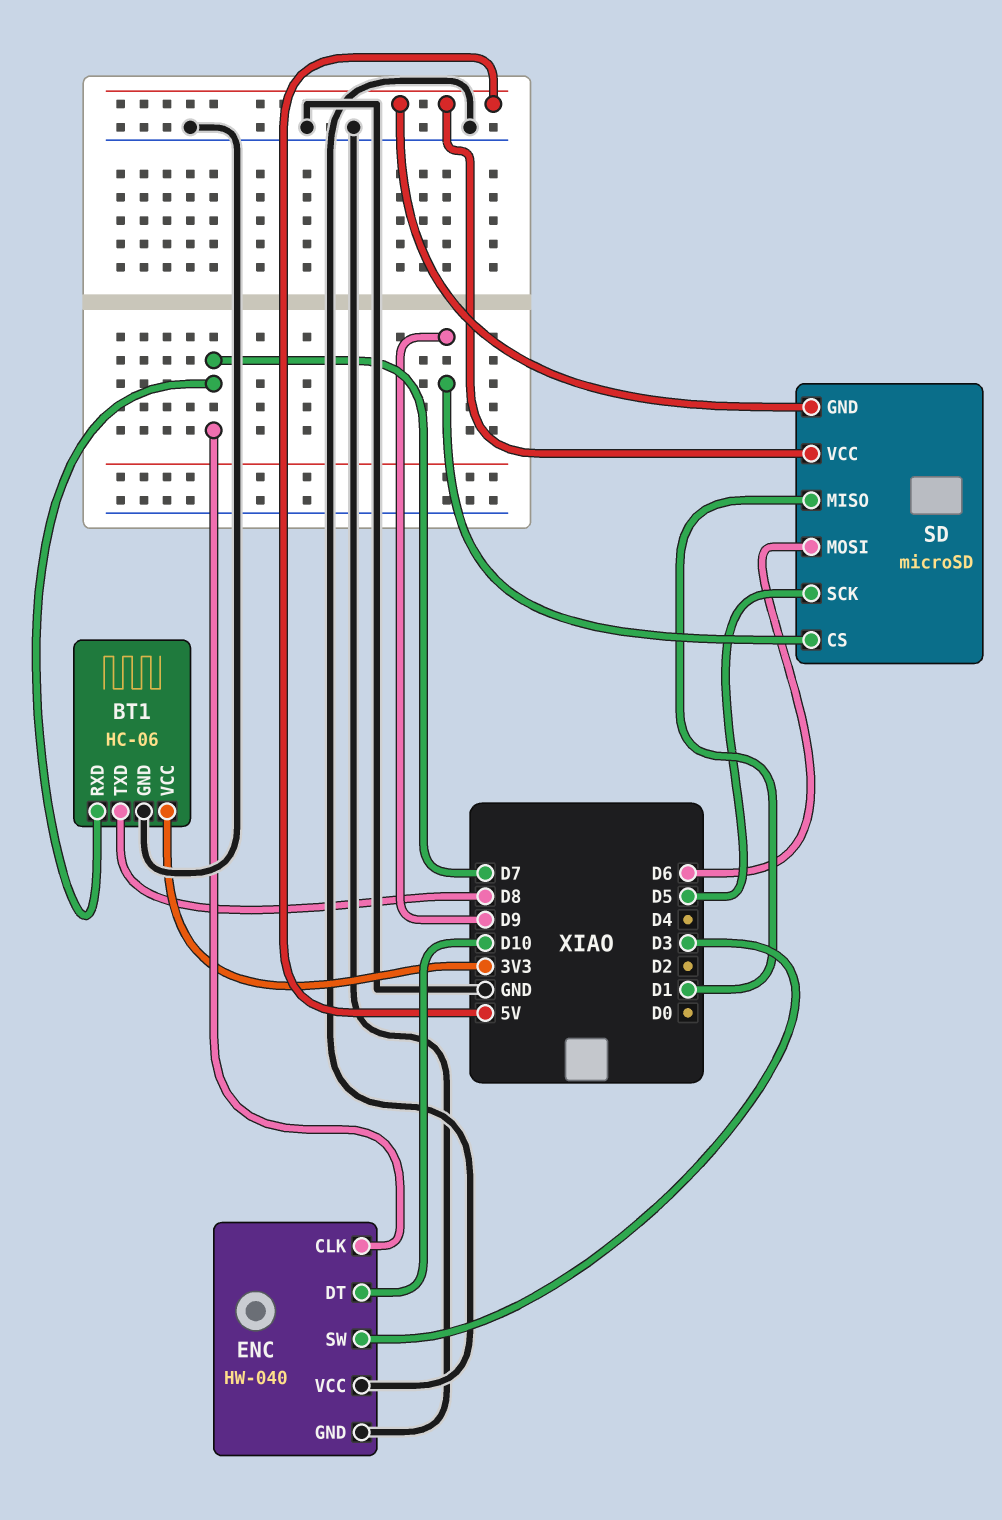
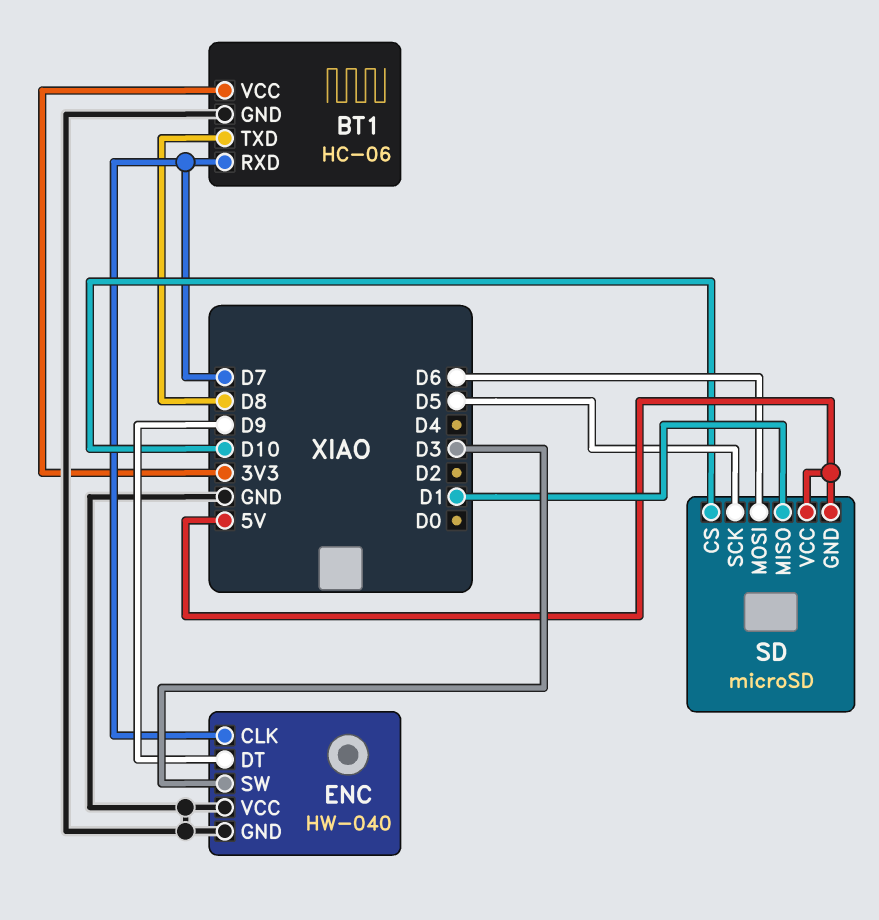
ENC pin DT: D10 -> D9
SD pin CS: D9 -> D10

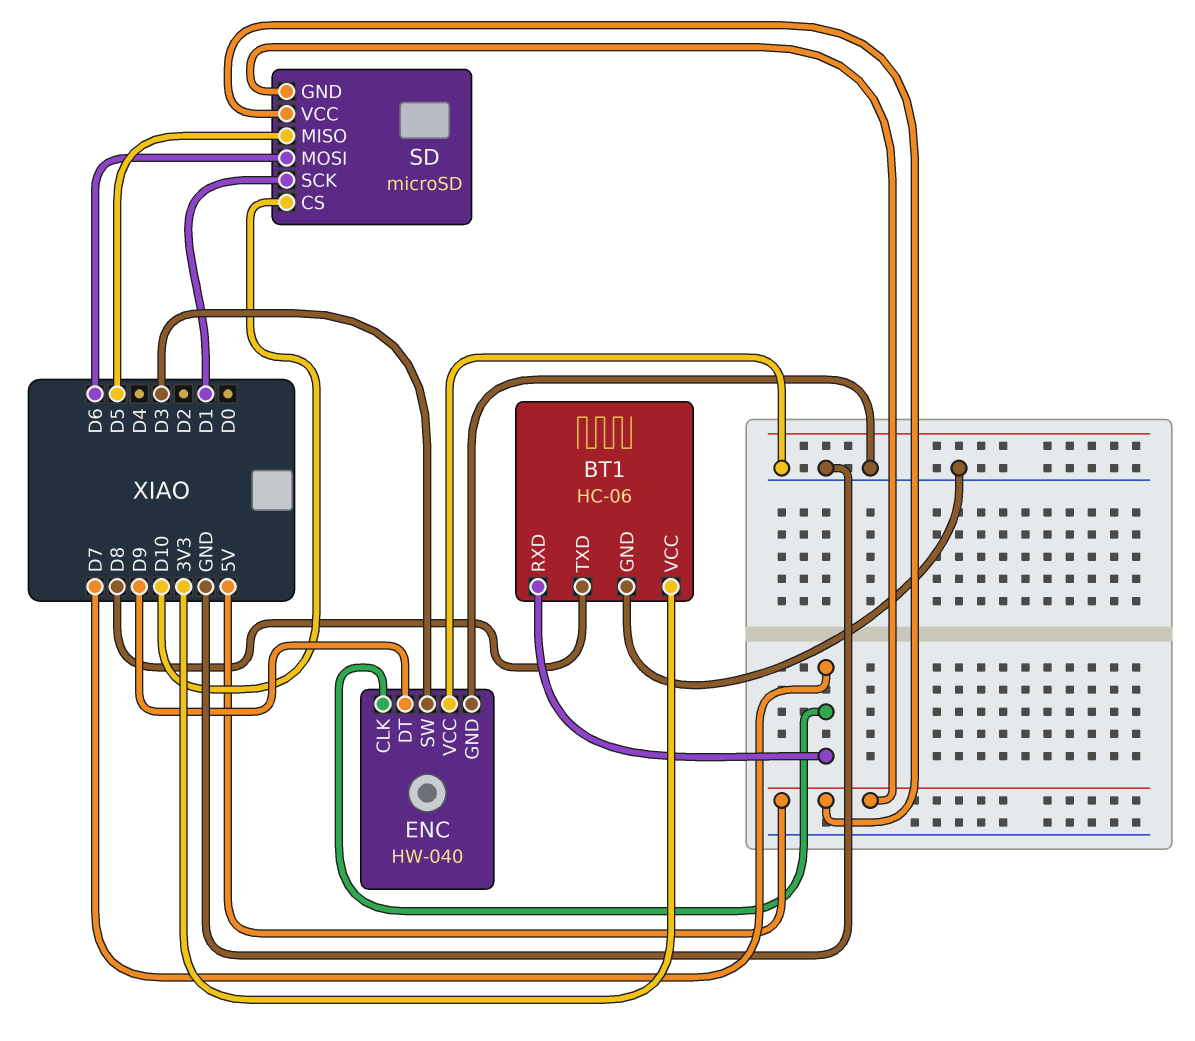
SD pin MISO: D1 -> D5
SD pin SCK: D5 -> D1

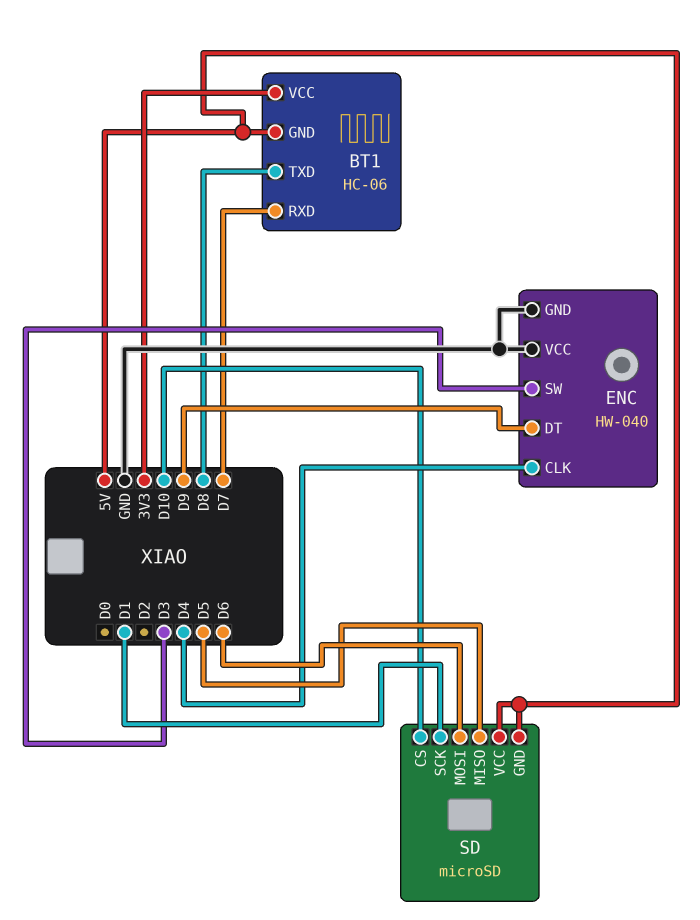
BT1 pin GND: GND -> 5V
ENC pin CLK: D7 -> D4

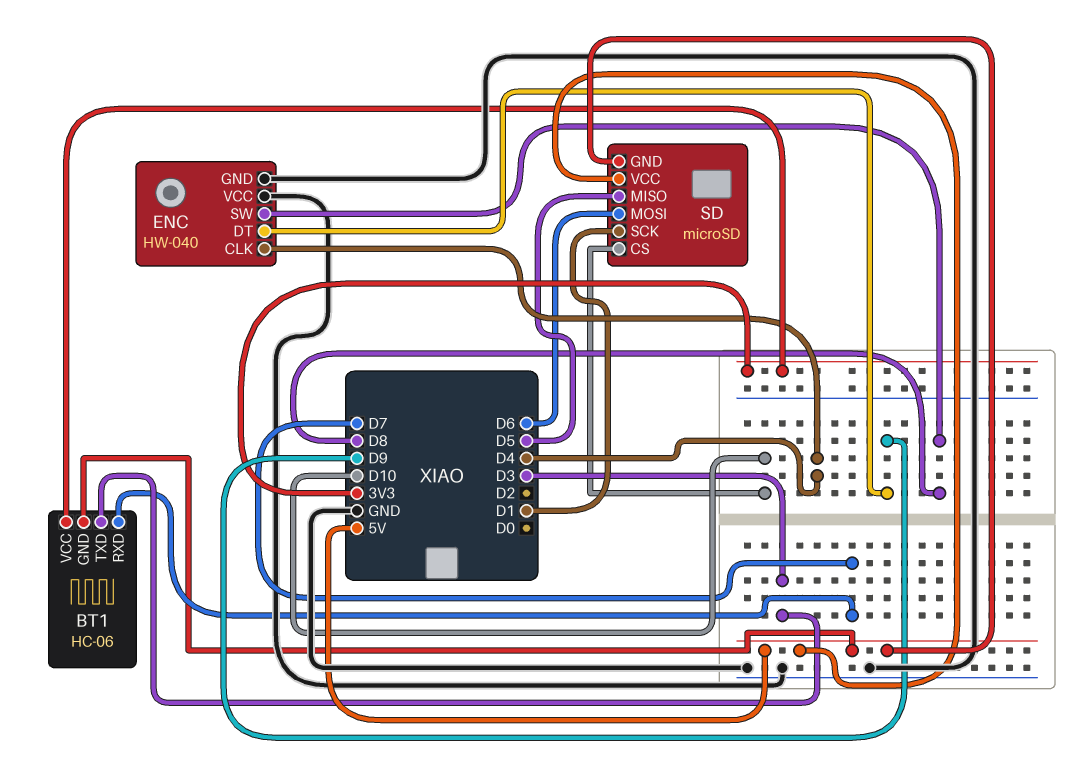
BT1 pin TXD: D8 -> D3
ENC pin SW: D3 -> D8

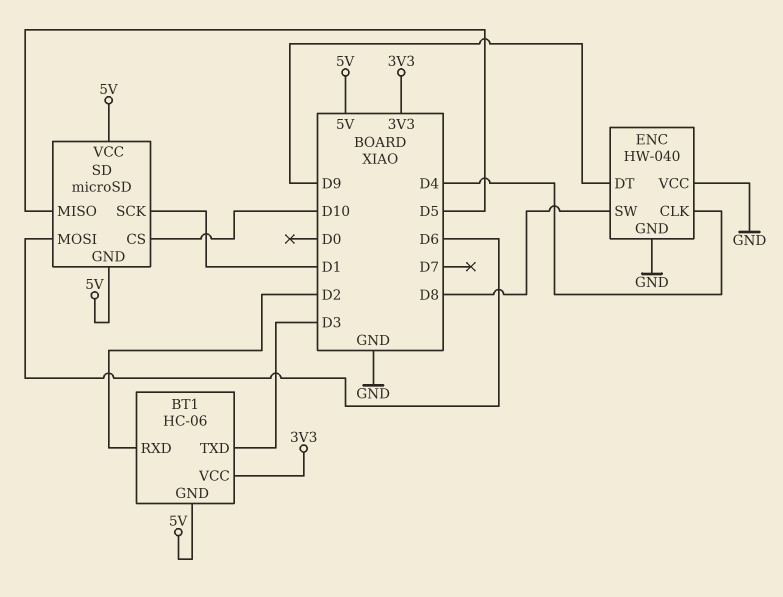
BT1 pin RXD: D7 -> D2

